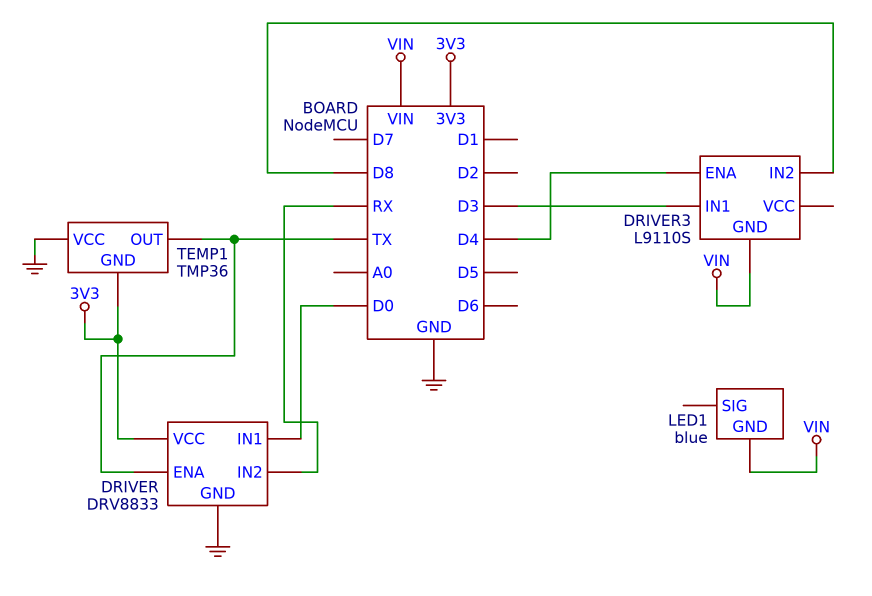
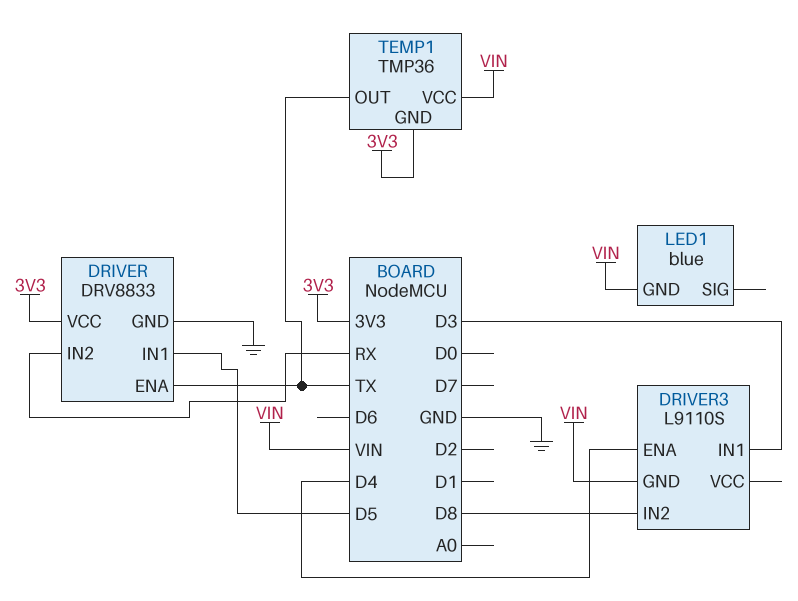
DRIVER pin IN1: D0 -> D5
TEMP1 pin VCC: GND -> VIN

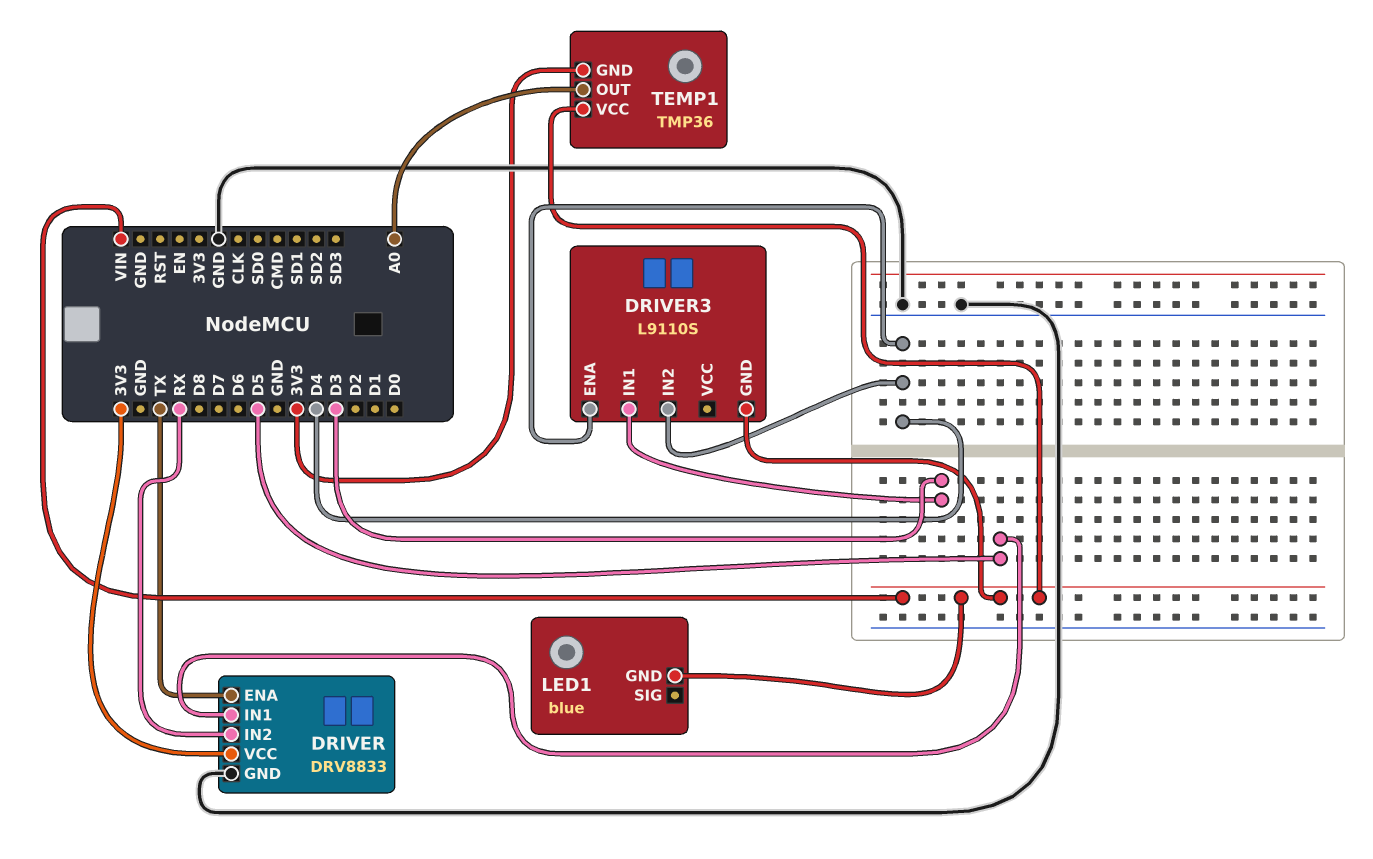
DRIVER3 pin IN2: D8 -> D4
TEMP1 pin OUT: TX -> A0

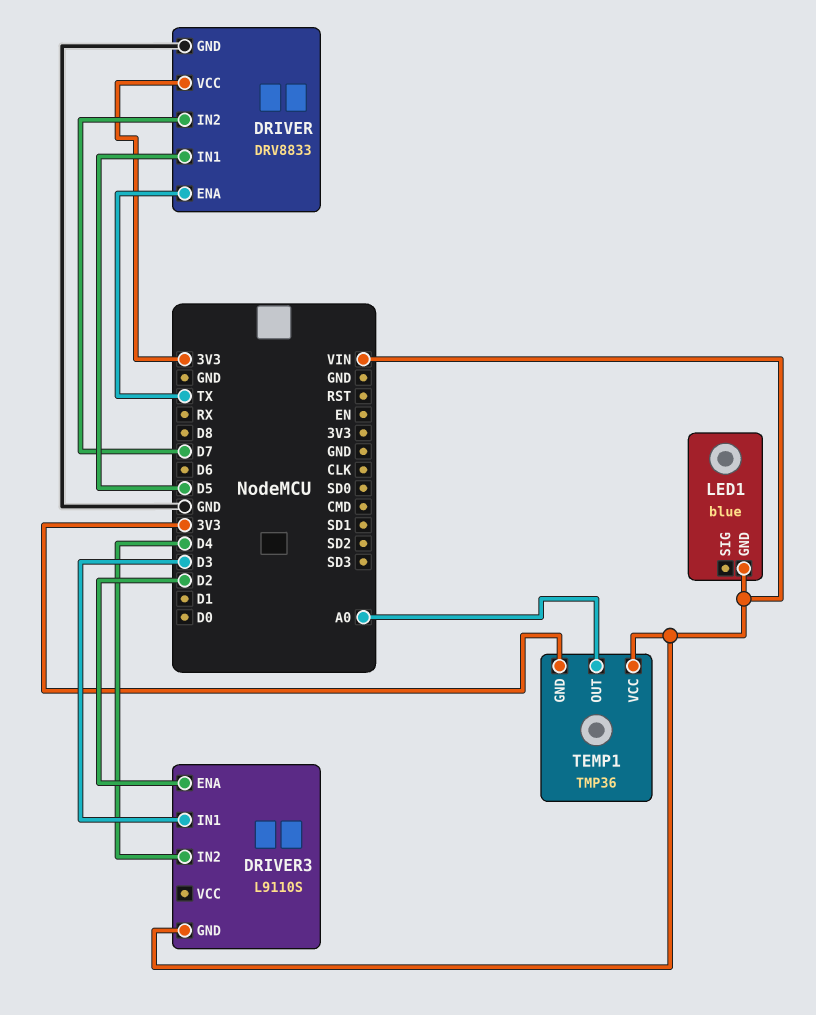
DRIVER pin IN2: RX -> D7
DRIVER3 pin ENA: D4 -> D2

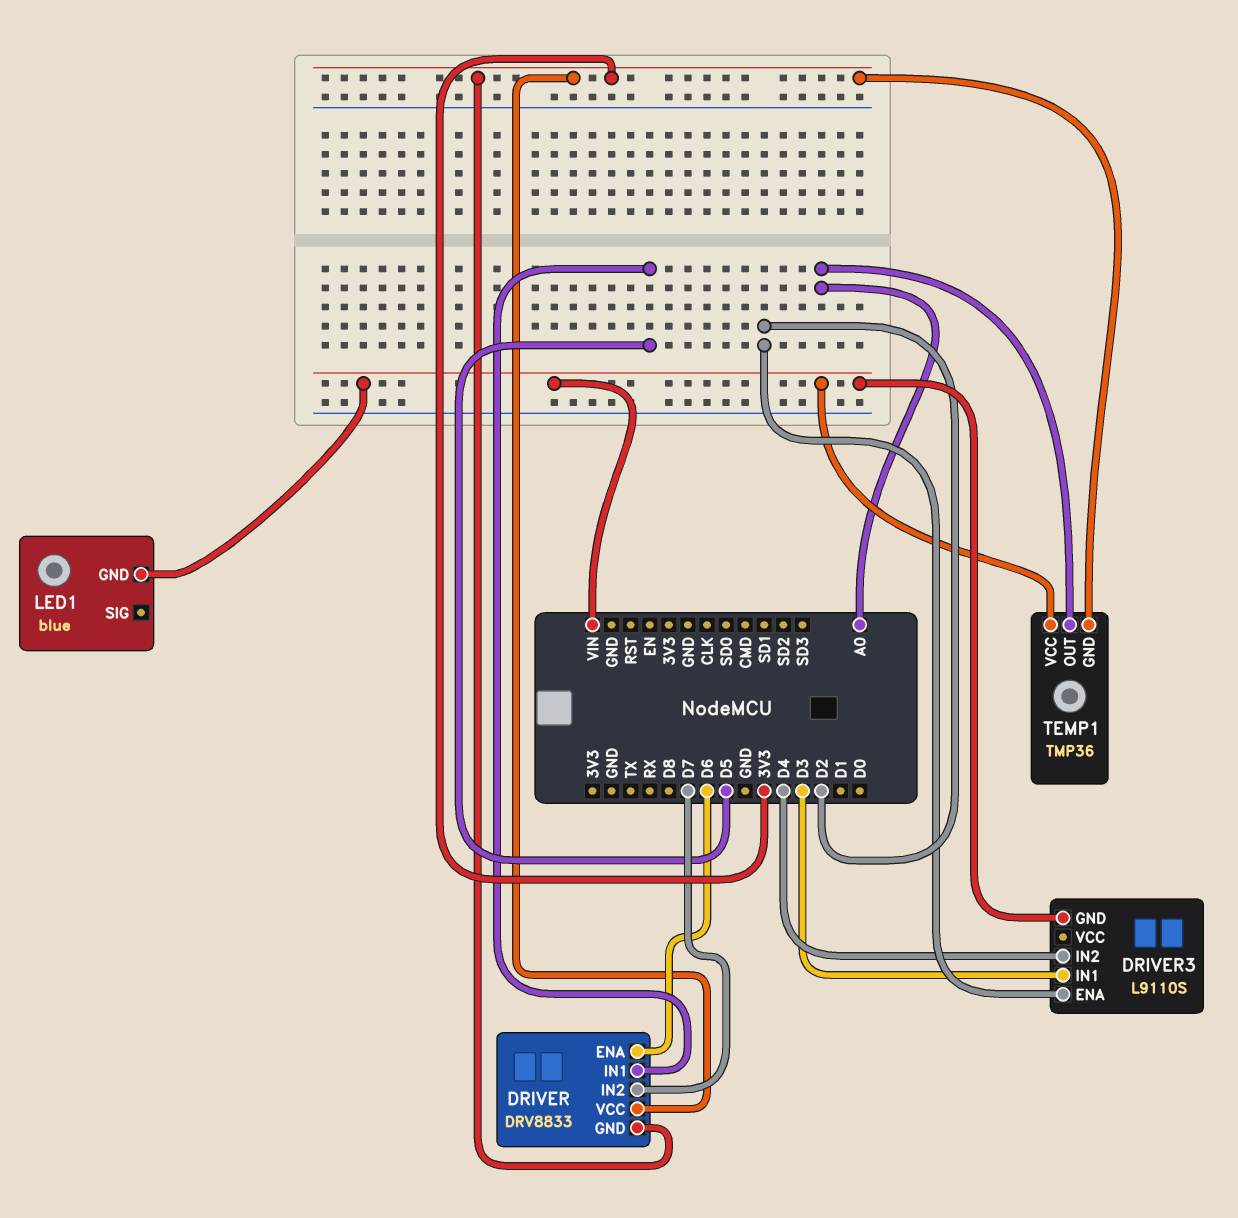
DRIVER pin ENA: TX -> D6
DRIVER pin GND: GND -> 3V3

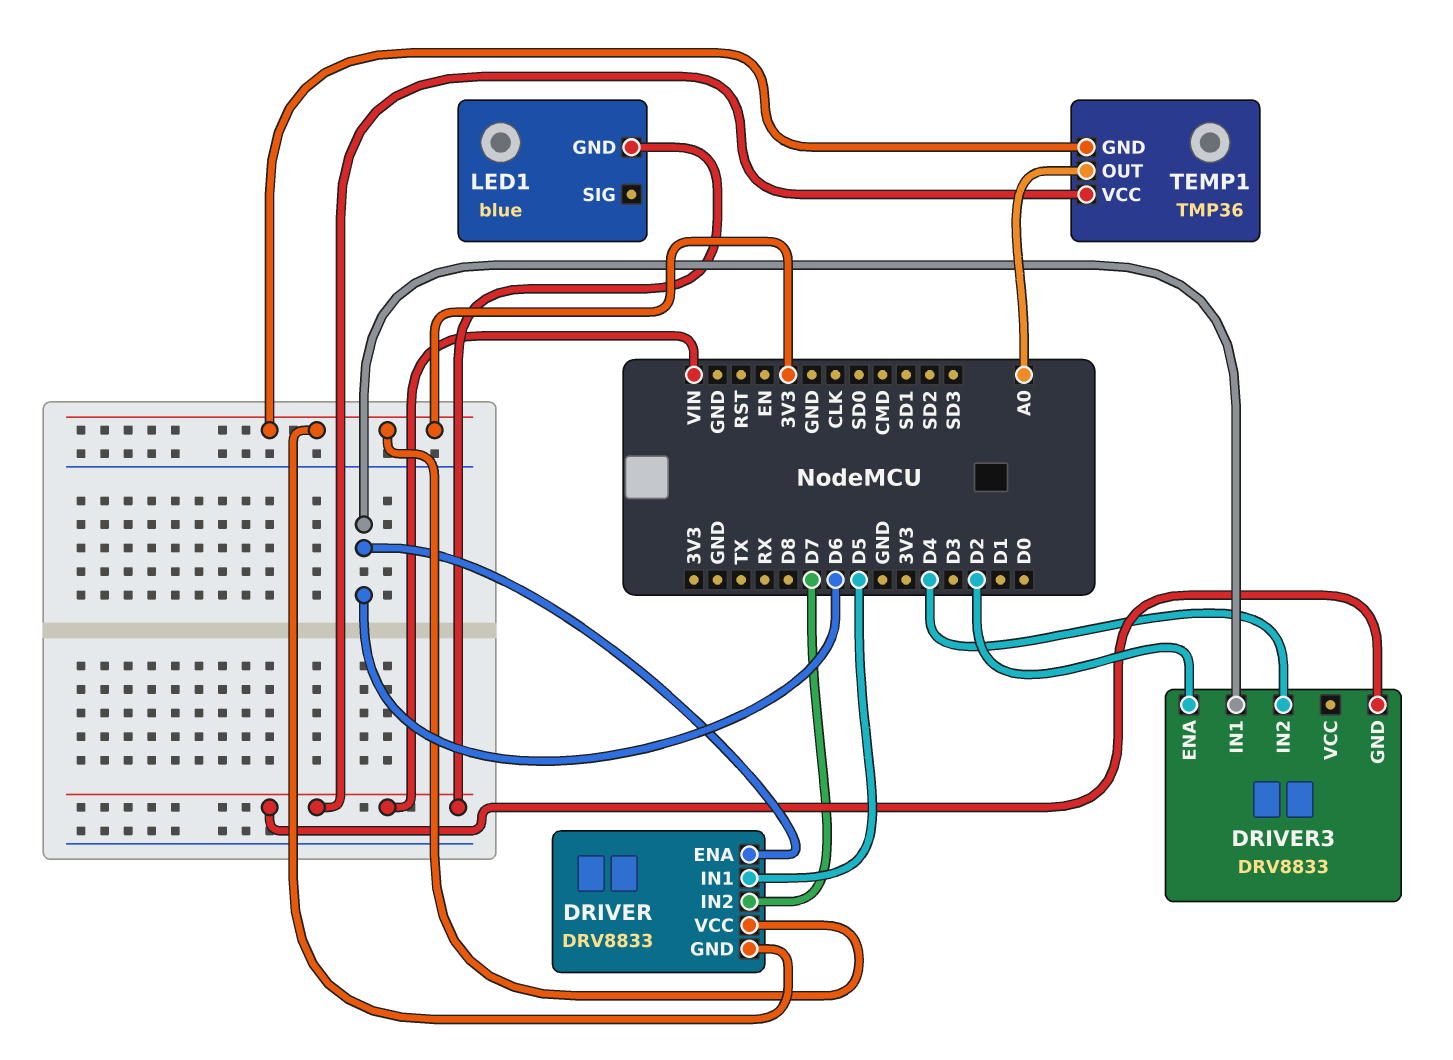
DRIVER3: L9110S -> DRV8833
DRIVER3 pin IN1: D3 -> D6

